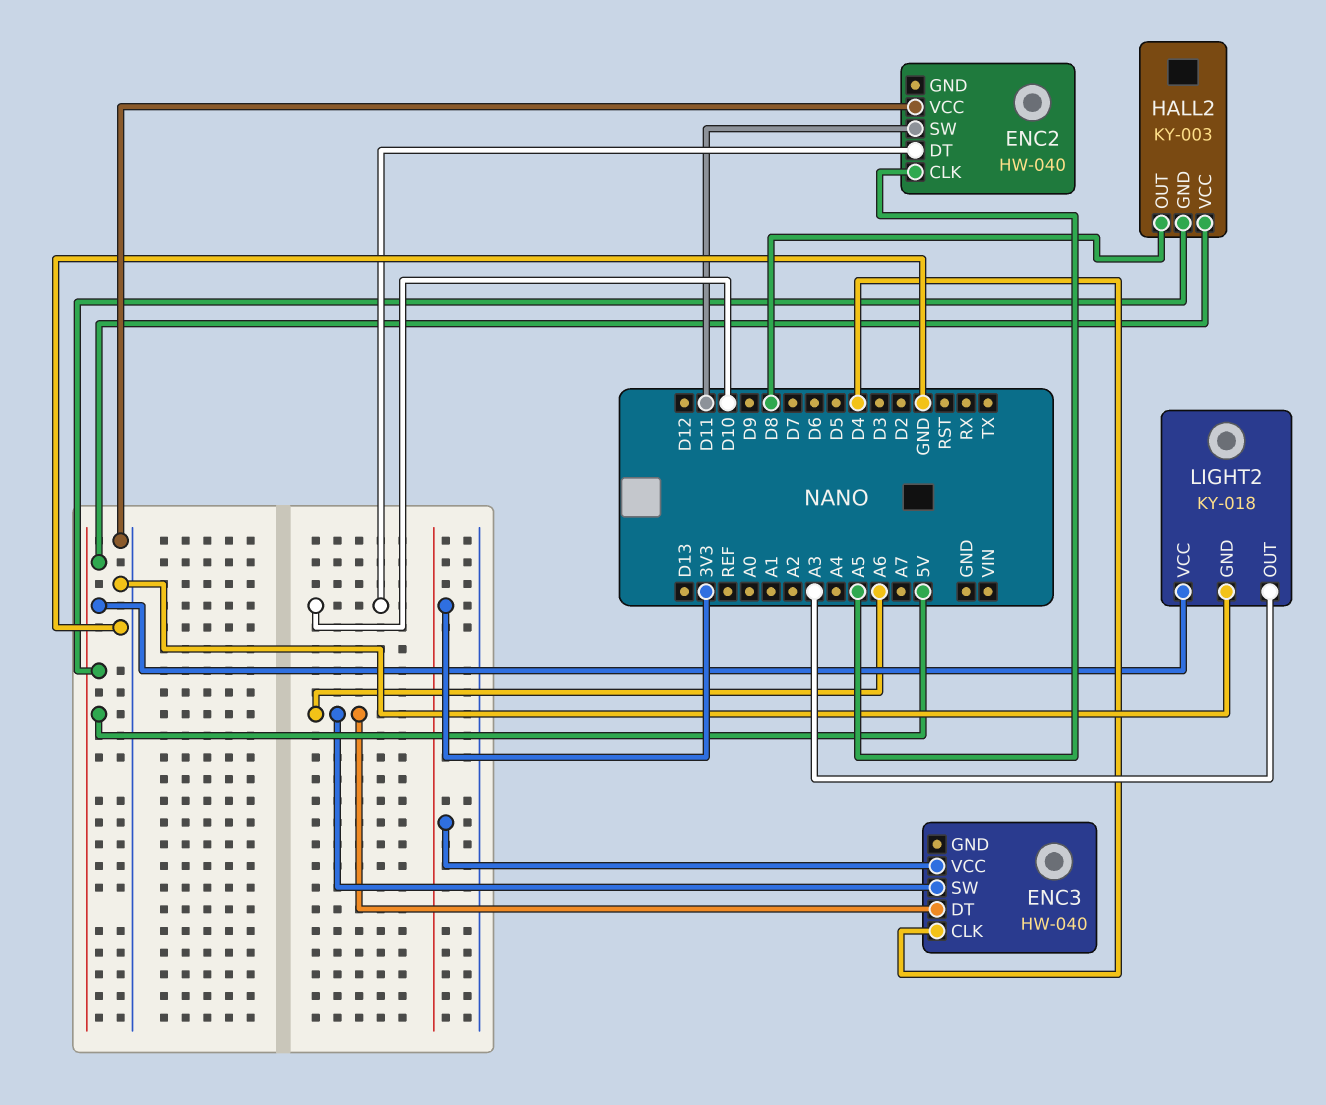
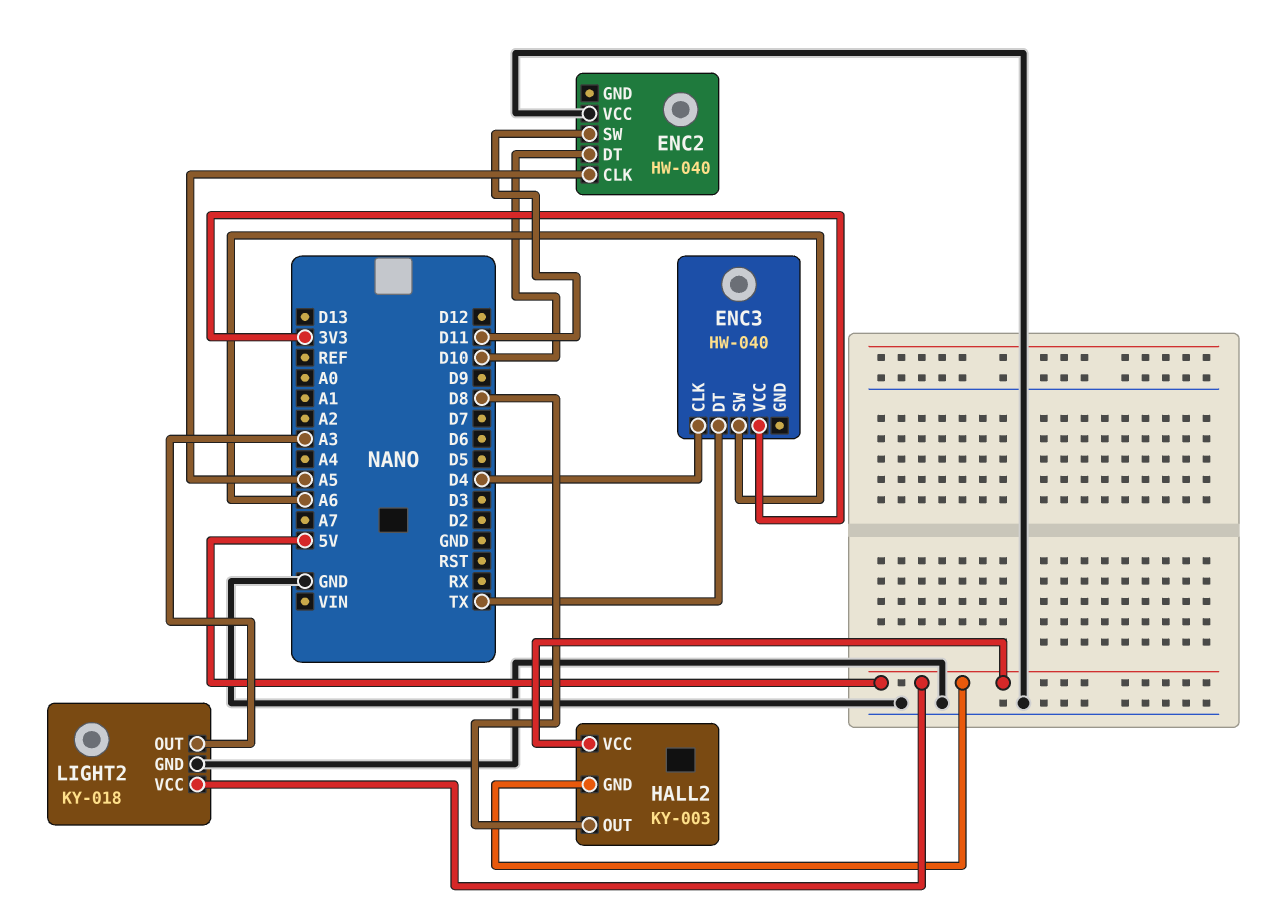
ENC3 pin DT: A6 -> TX

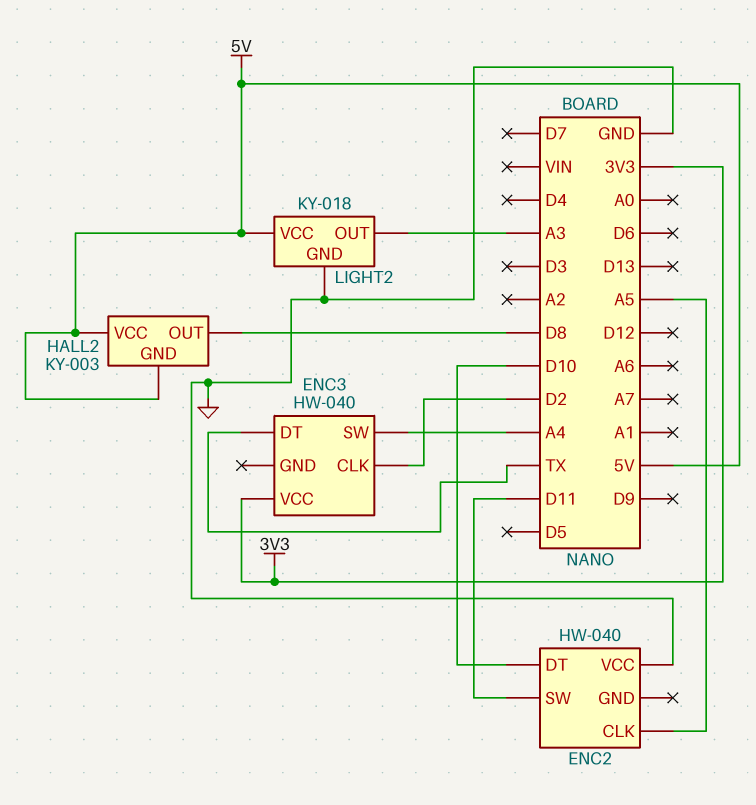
ENC3 pin CLK: D4 -> D2
ENC3 pin SW: A6 -> A4

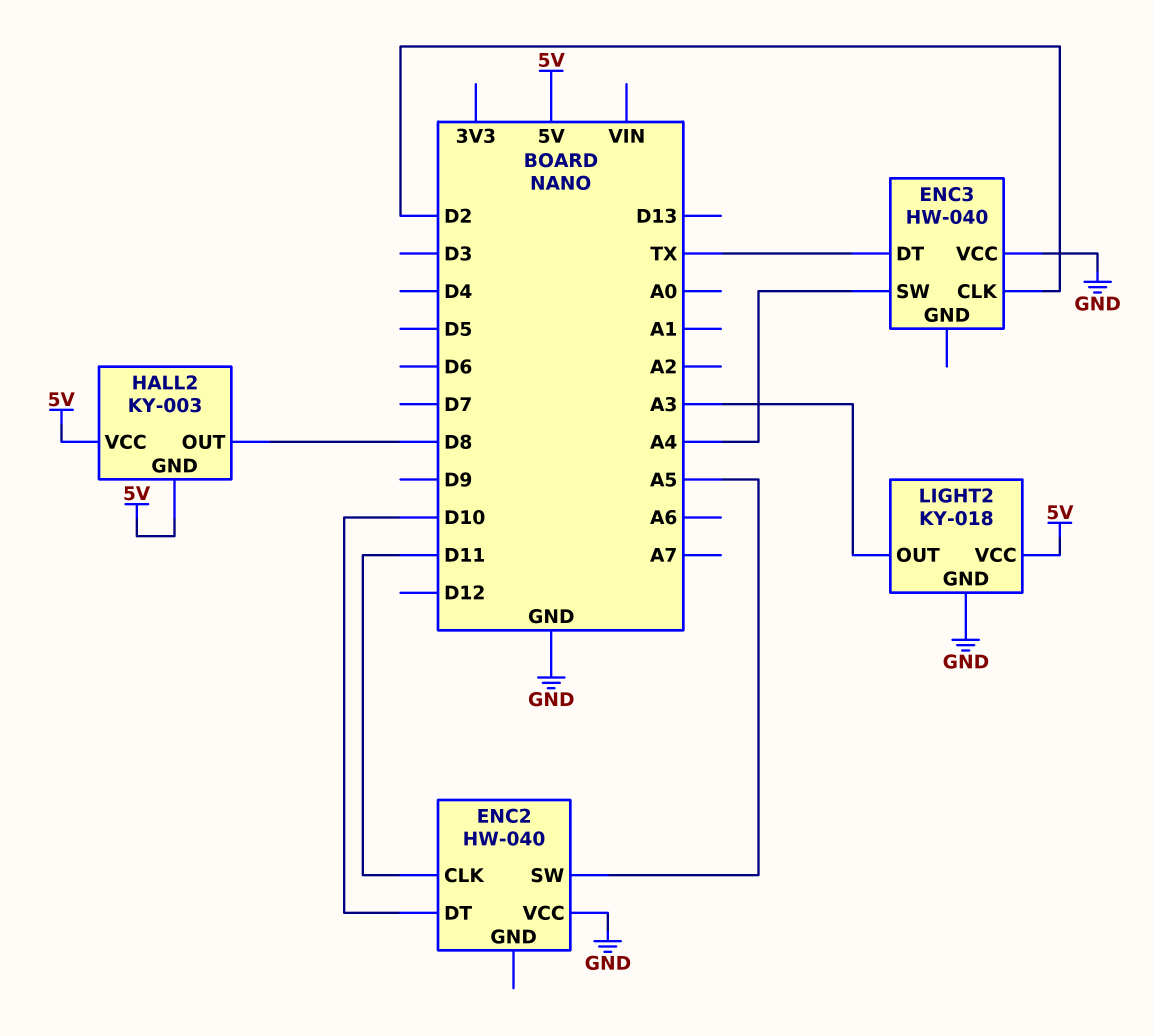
ENC2 pin CLK: A5 -> D11
ENC2 pin SW: D11 -> A5
ENC3 pin VCC: 3V3 -> GND

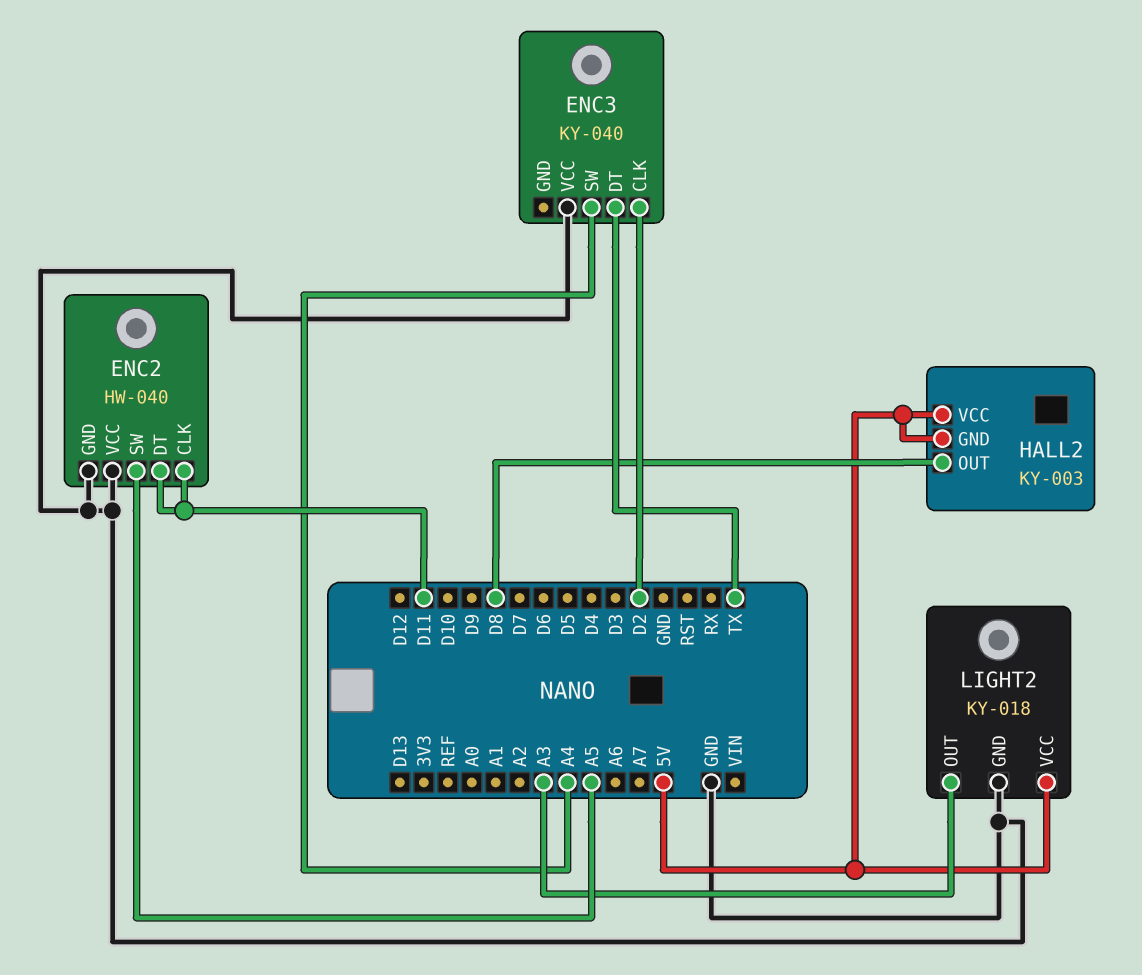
ENC2 pin DT: D10 -> D11
ENC2 pin GND: none -> GND
ENC3: HW-040 -> KY-040

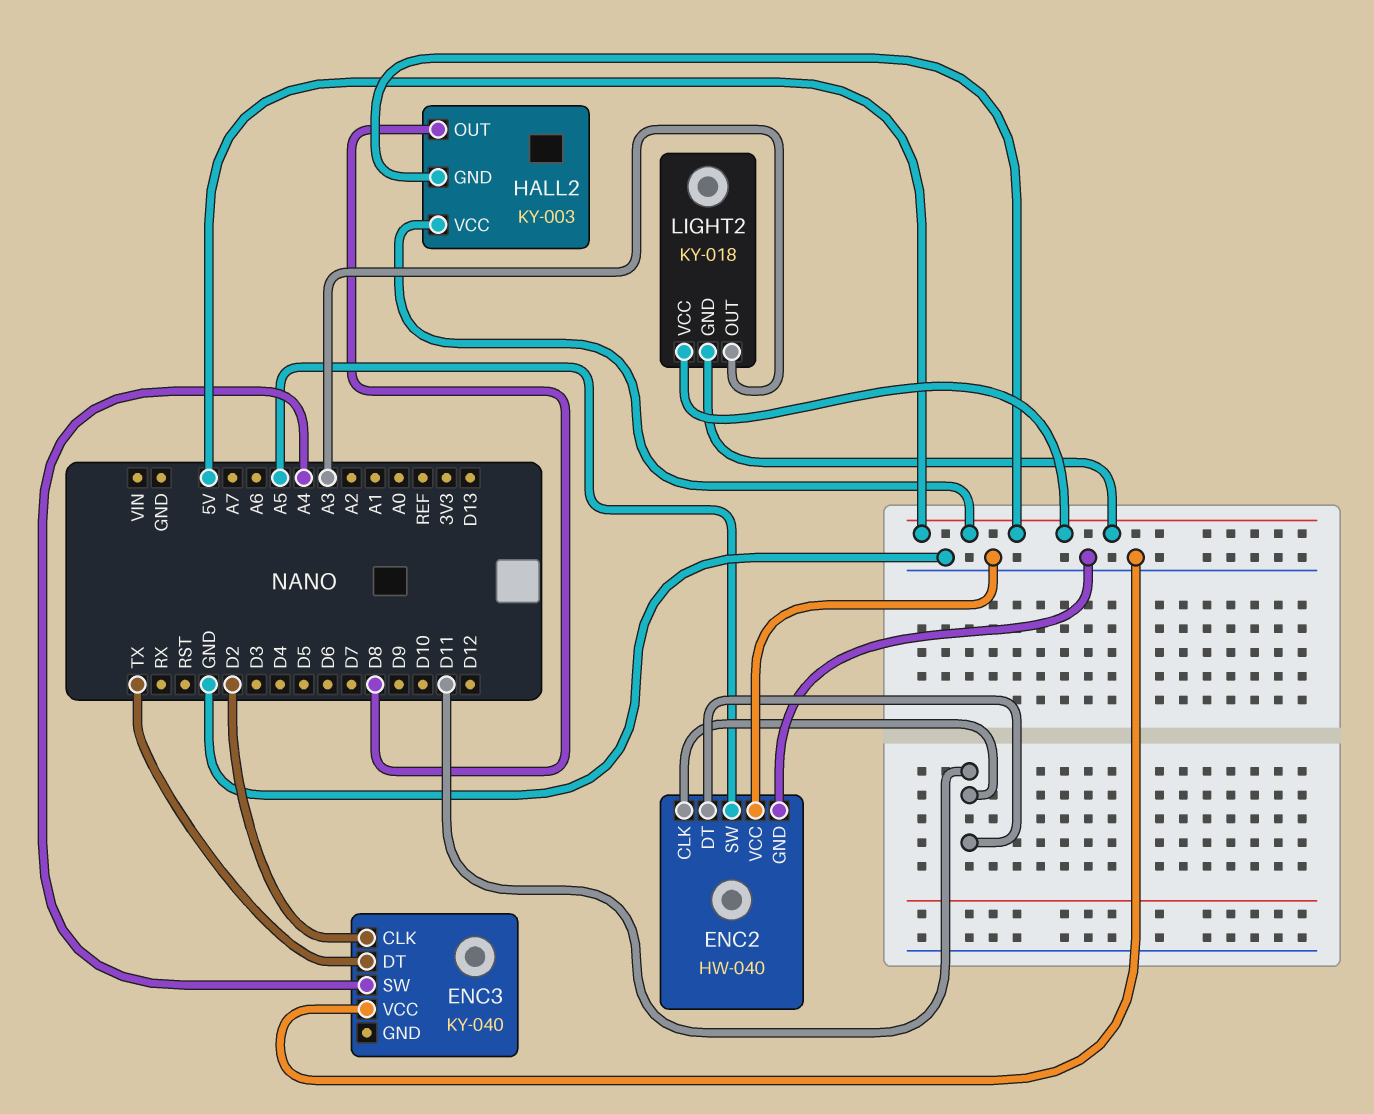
LIGHT2 pin GND: GND -> 5V

